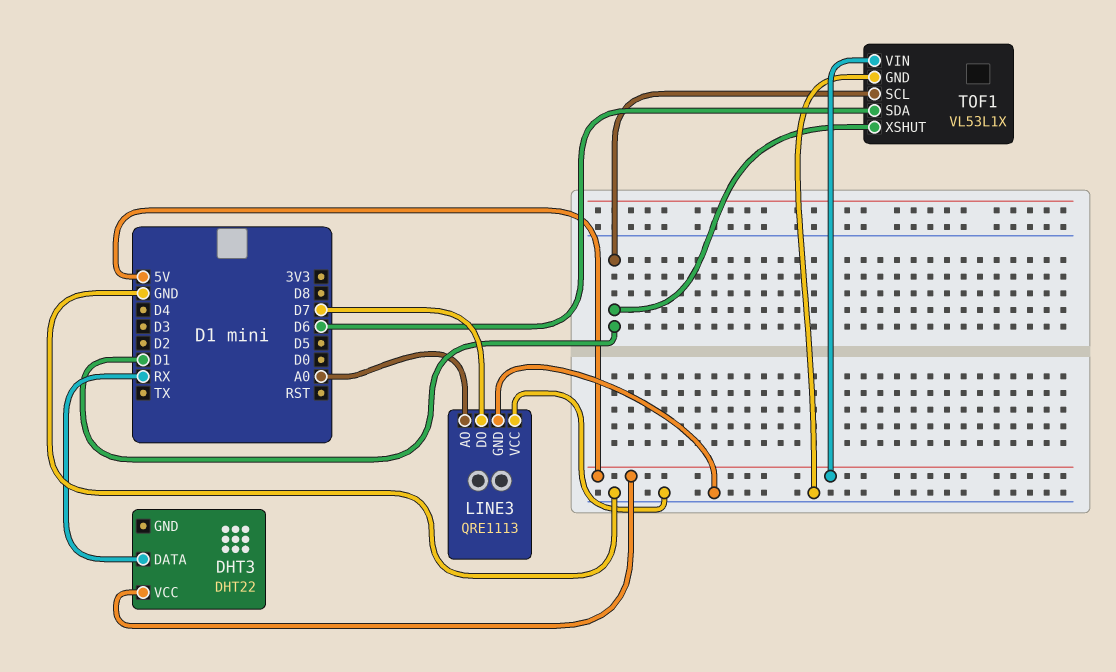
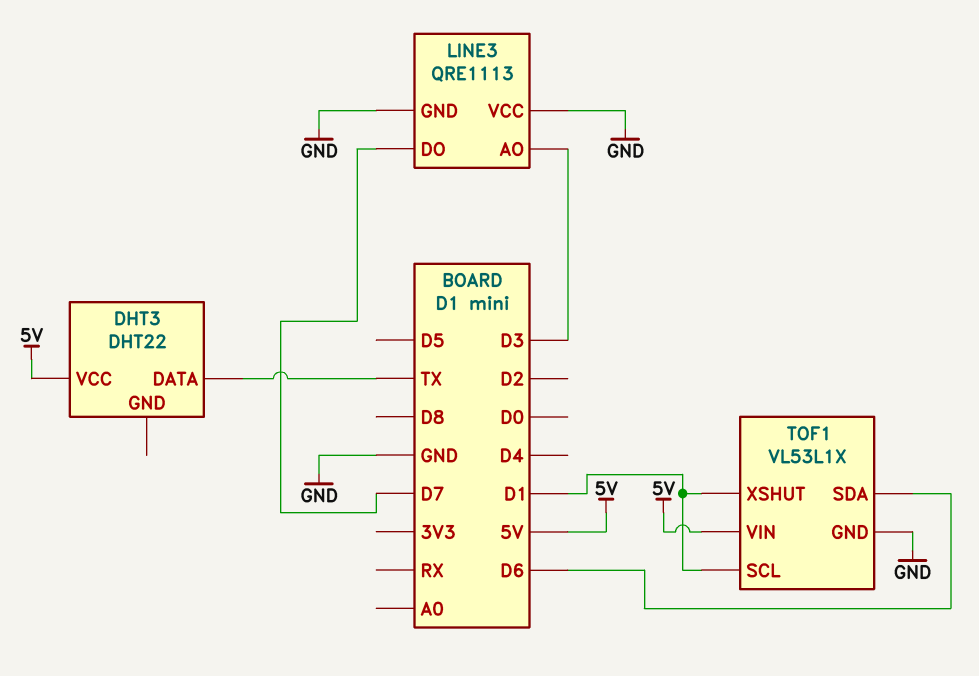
DHT3 pin DATA: RX -> TX
LINE3 pin AO: A0 -> D3

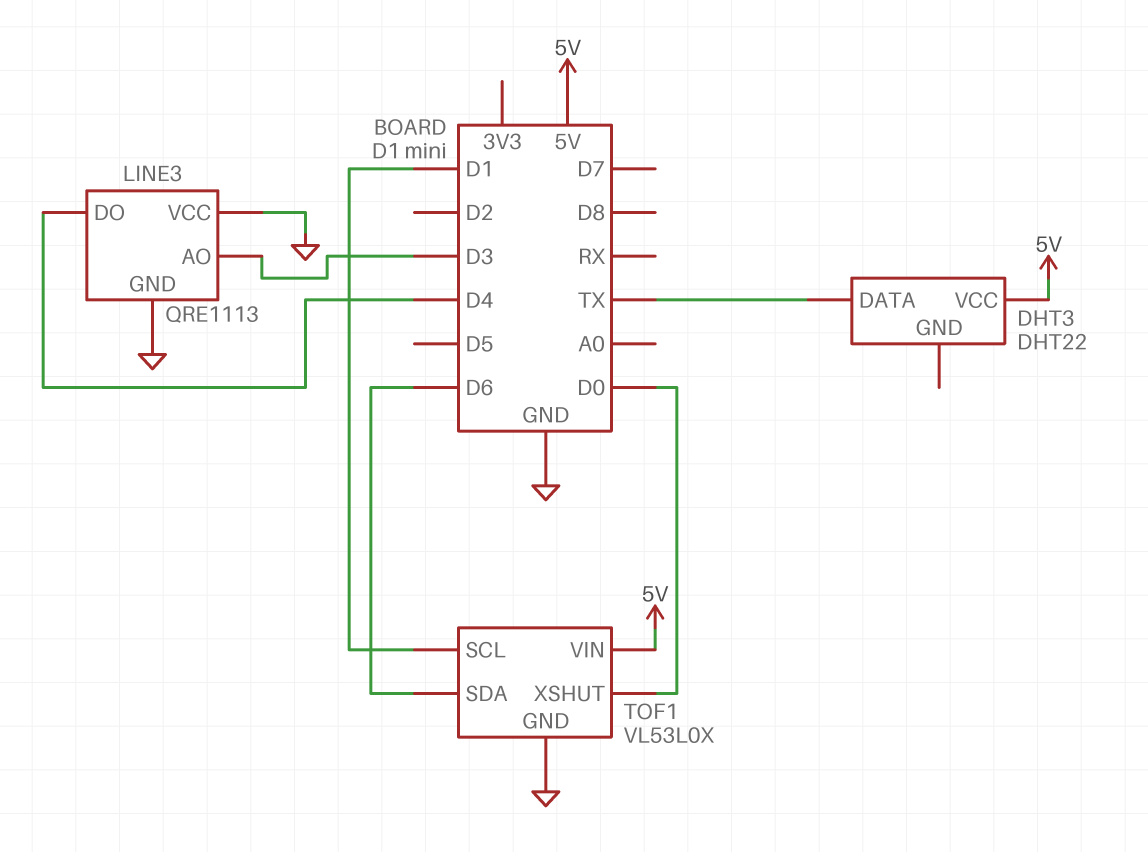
LINE3 pin DO: D7 -> D4
TOF1: VL53L1X -> VL53L0X
TOF1 pin XSHUT: D1 -> D0

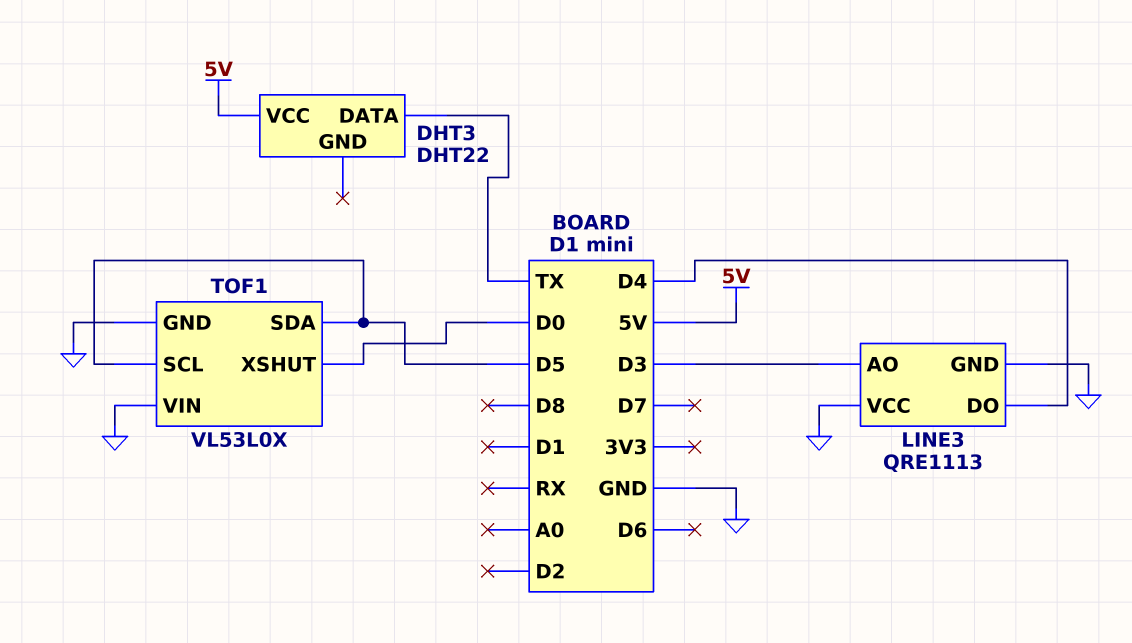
TOF1 pin SCL: D1 -> D5
TOF1 pin SDA: D6 -> D5
TOF1 pin VIN: 5V -> GND

